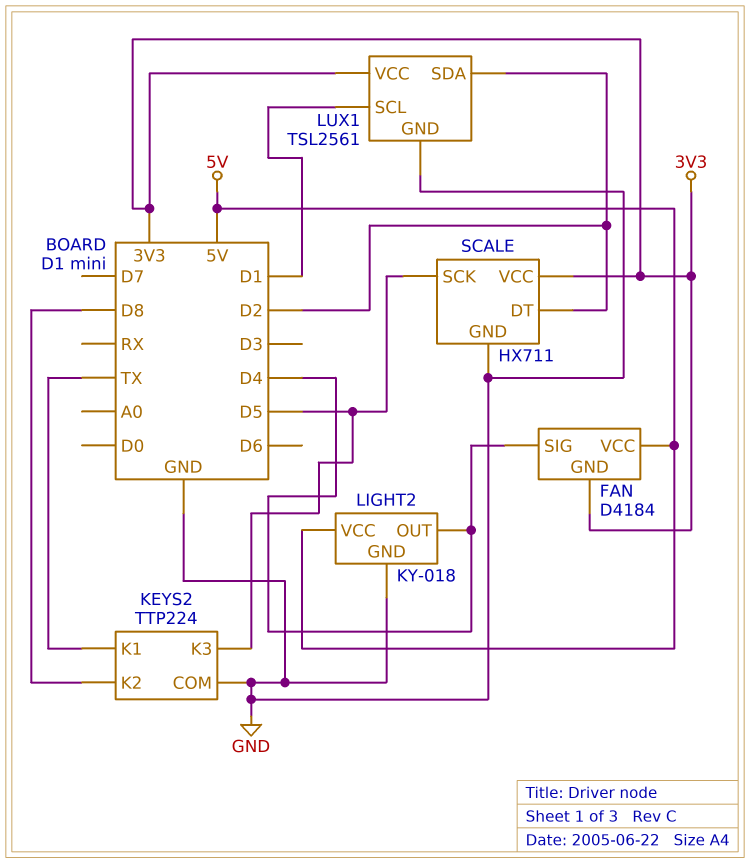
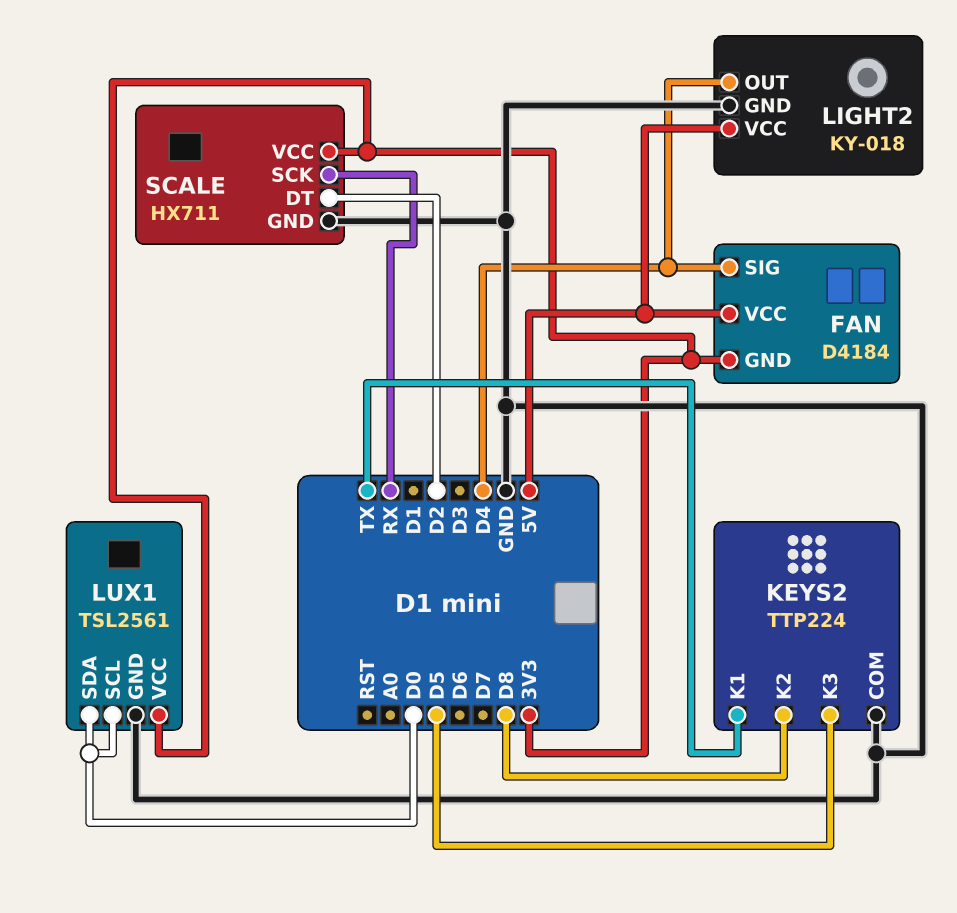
LUX1 pin SCL: D1 -> D0
LUX1 pin SDA: D2 -> D0
SCALE pin SCK: D5 -> RX

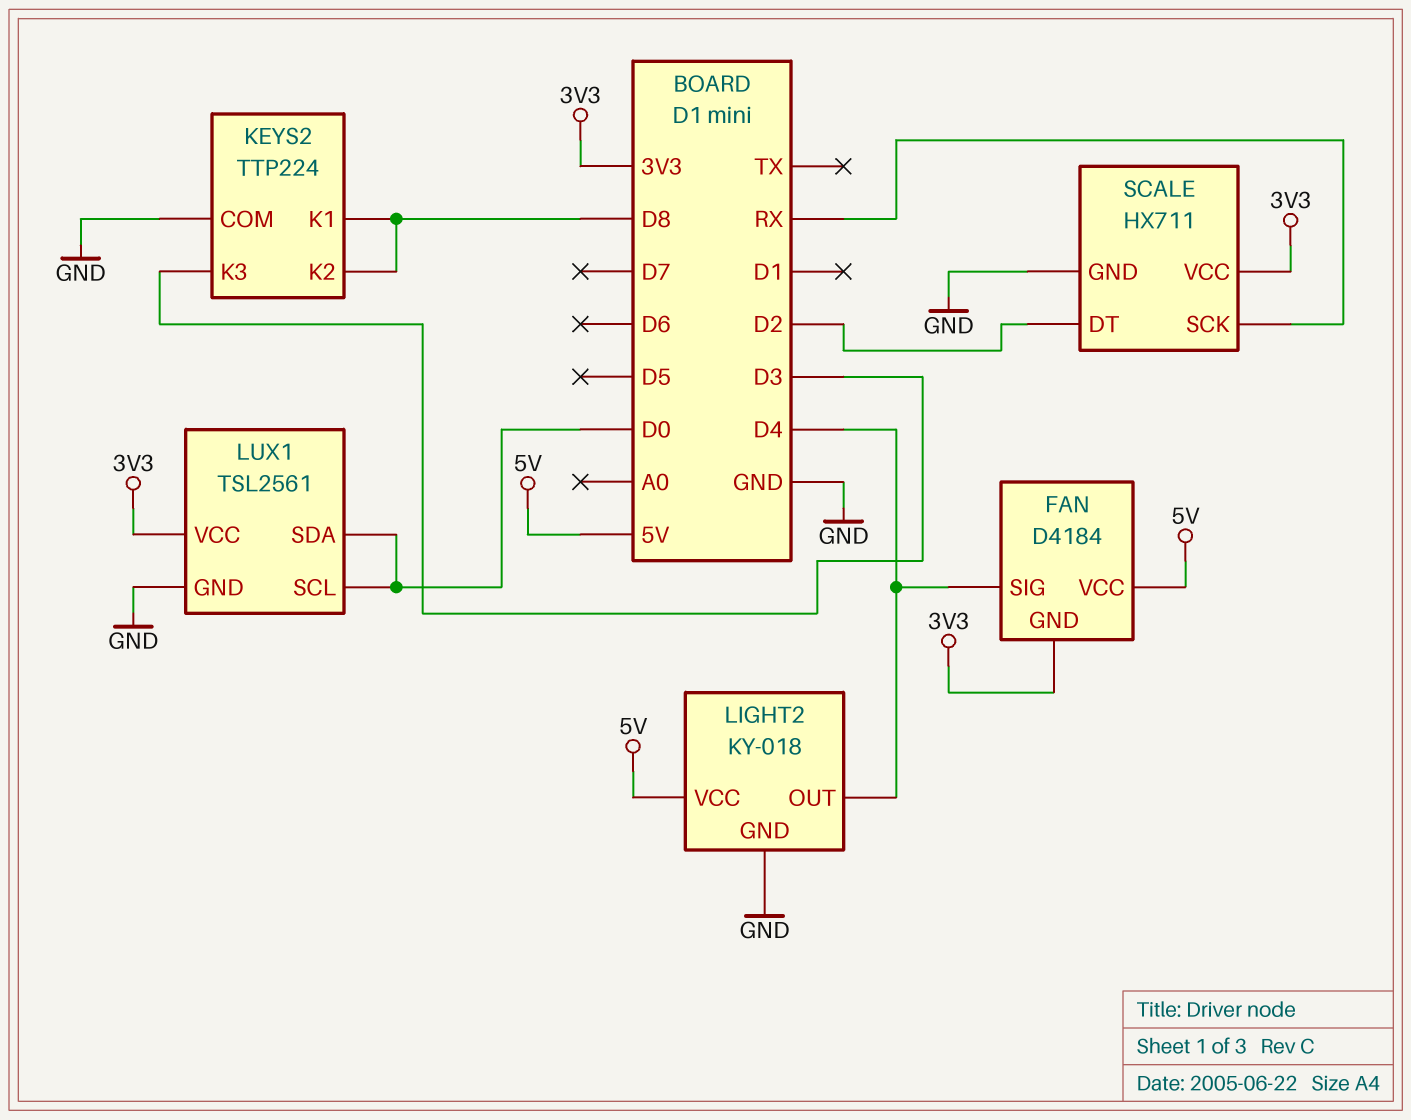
KEYS2 pin K1: TX -> D8
KEYS2 pin K3: D5 -> D3

